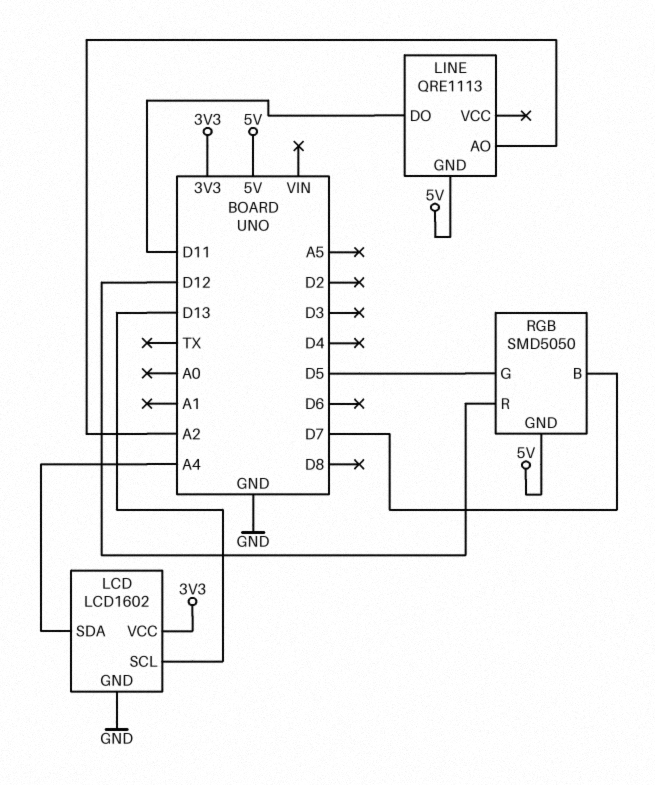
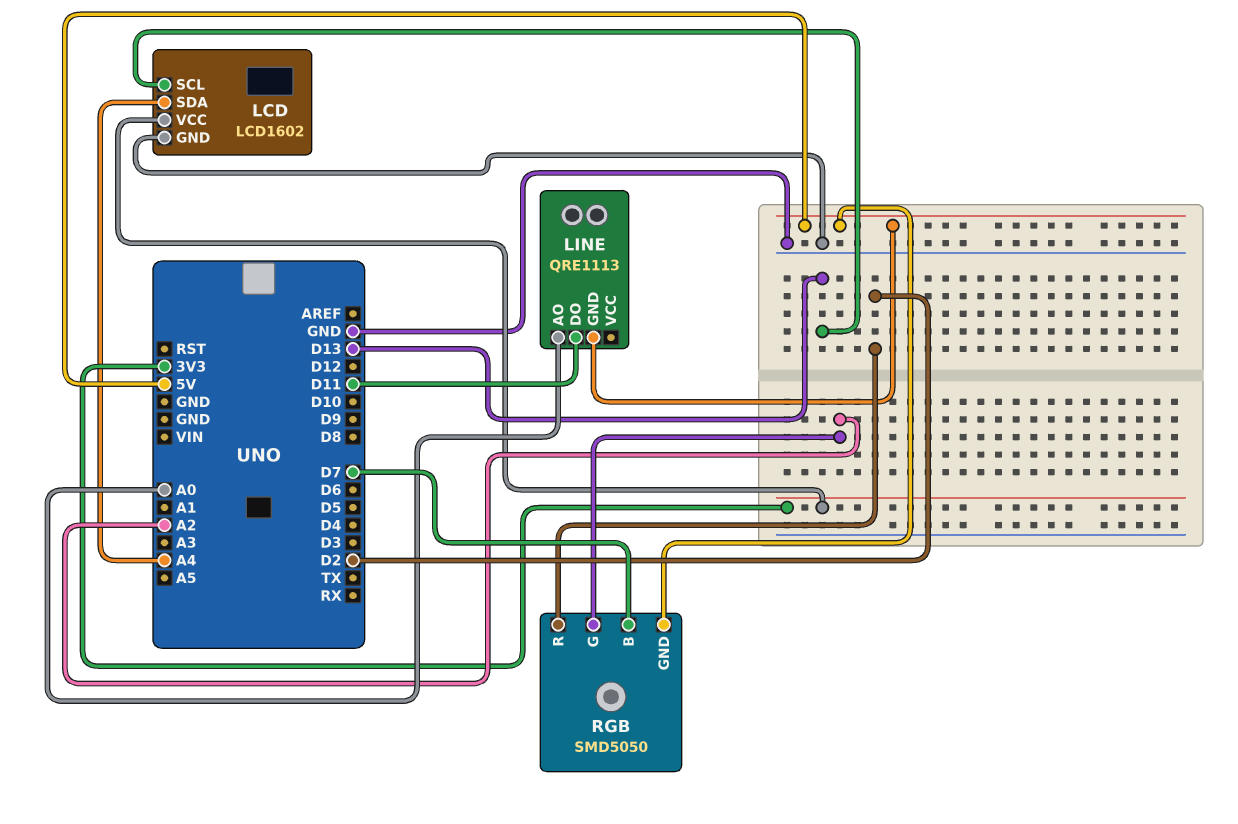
LINE pin AO: A2 -> A0
RGB pin G: D5 -> A2
RGB pin R: D12 -> D2

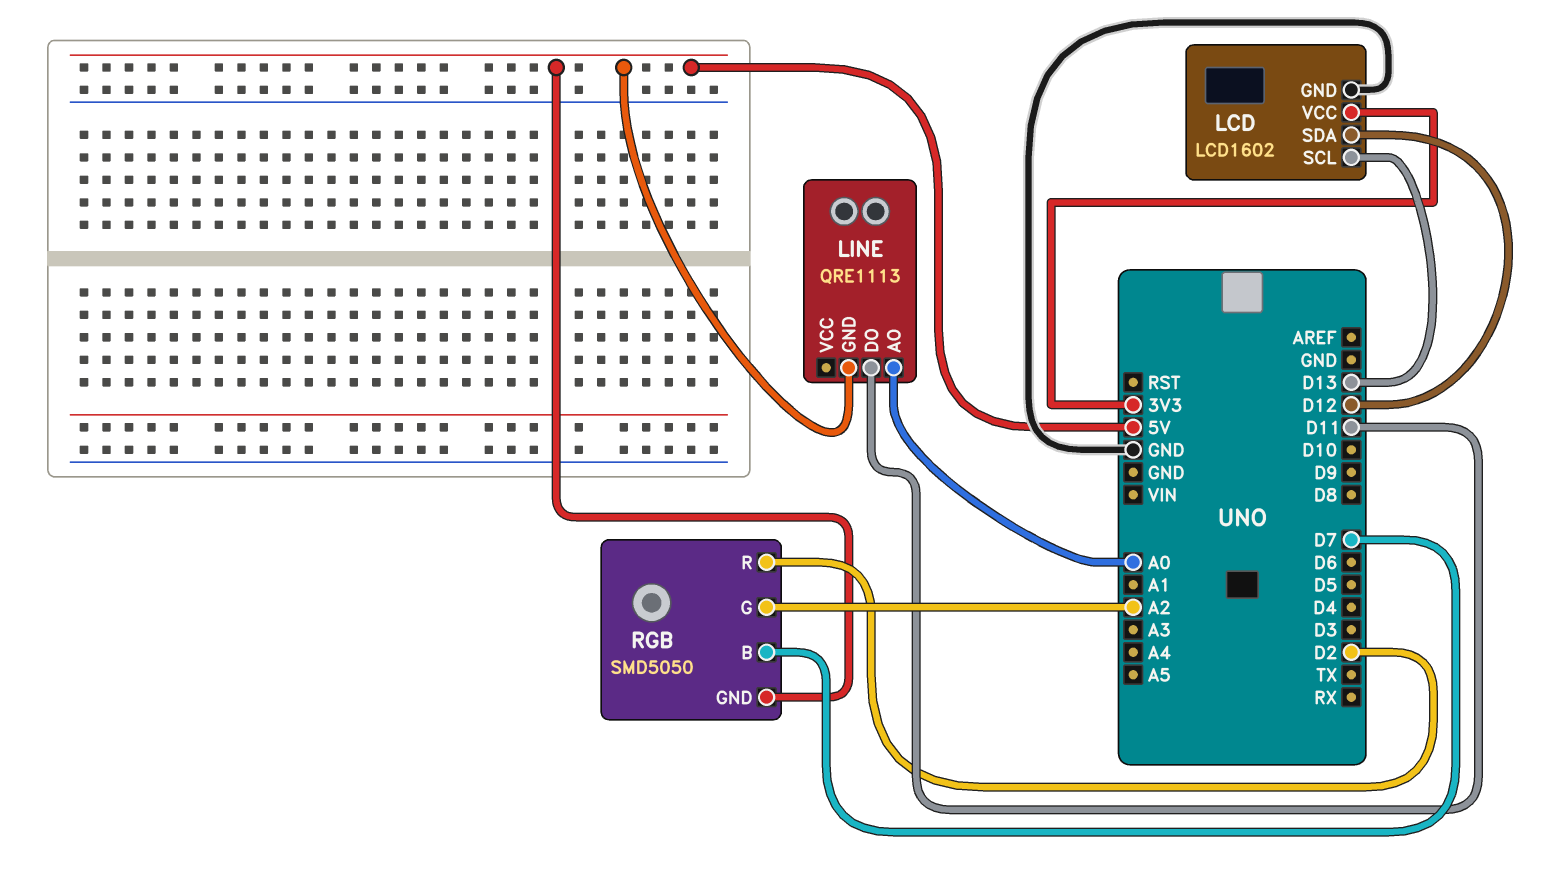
LCD pin SDA: A4 -> D12

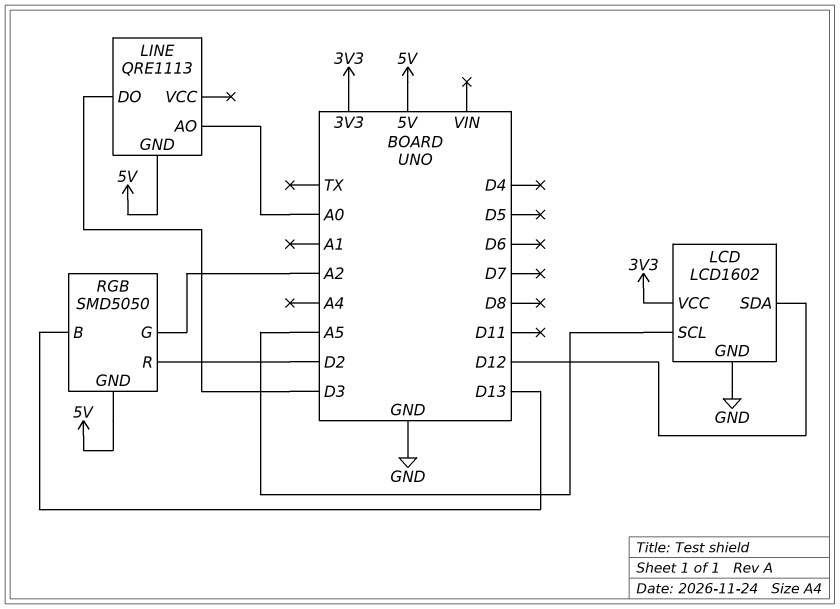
LCD pin SCL: D13 -> A5
LINE pin DO: D11 -> D3
RGB pin B: D7 -> D13

